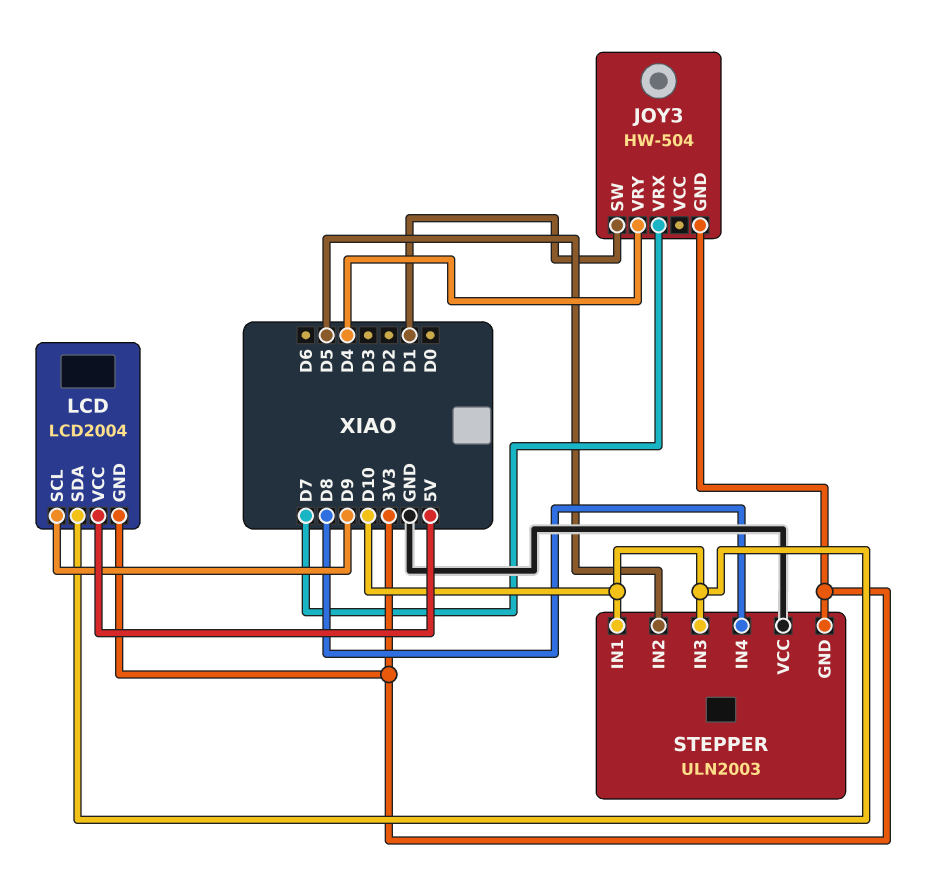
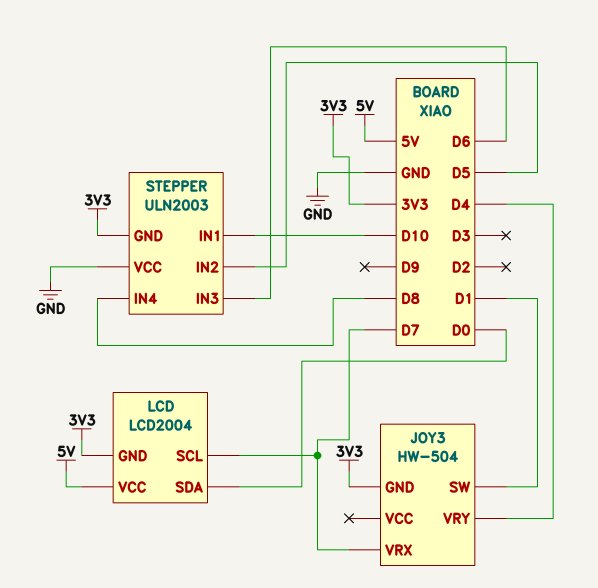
LCD pin SCL: D9 -> D7
LCD pin SDA: D10 -> D0
STEPPER pin IN3: D10 -> D6

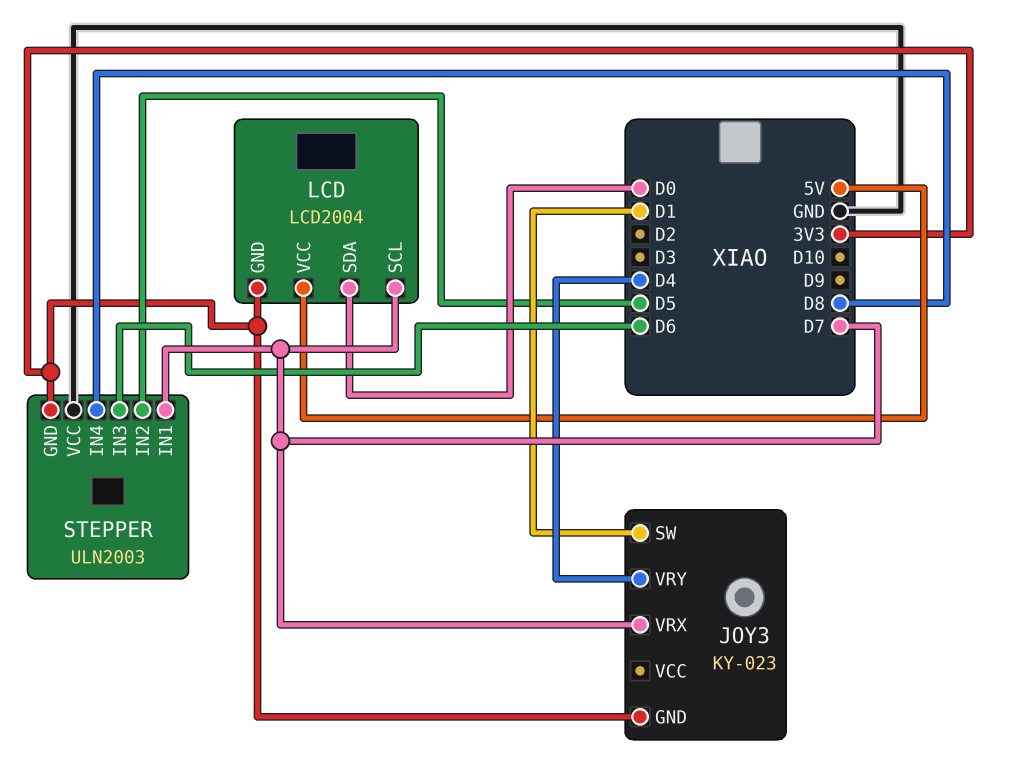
JOY3: HW-504 -> KY-023
STEPPER pin IN1: D10 -> D7

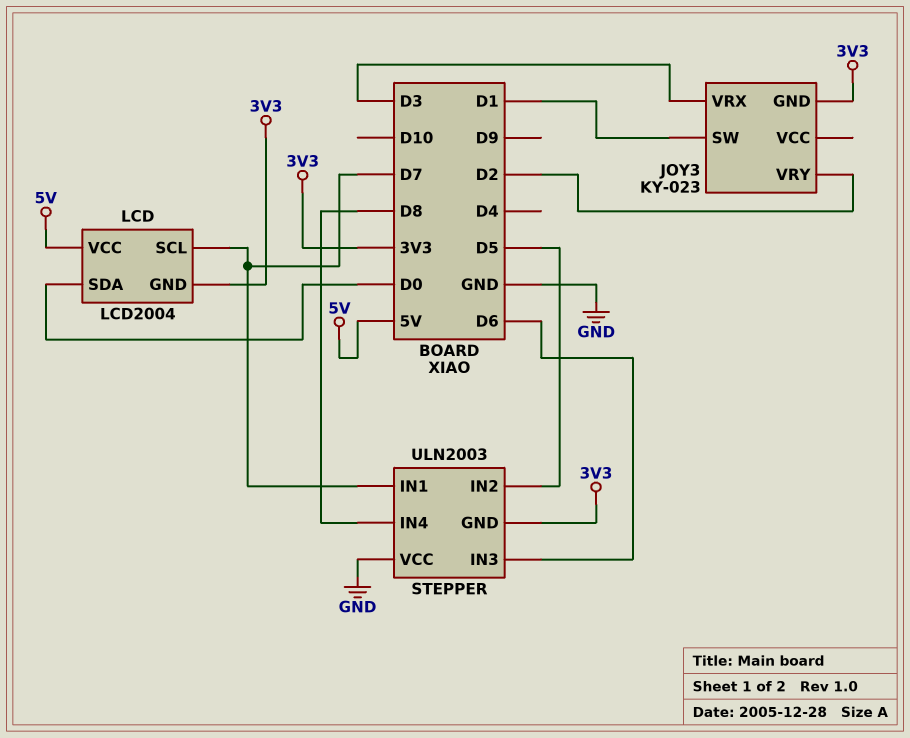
JOY3 pin VRX: D7 -> D3
JOY3 pin VRY: D4 -> D2

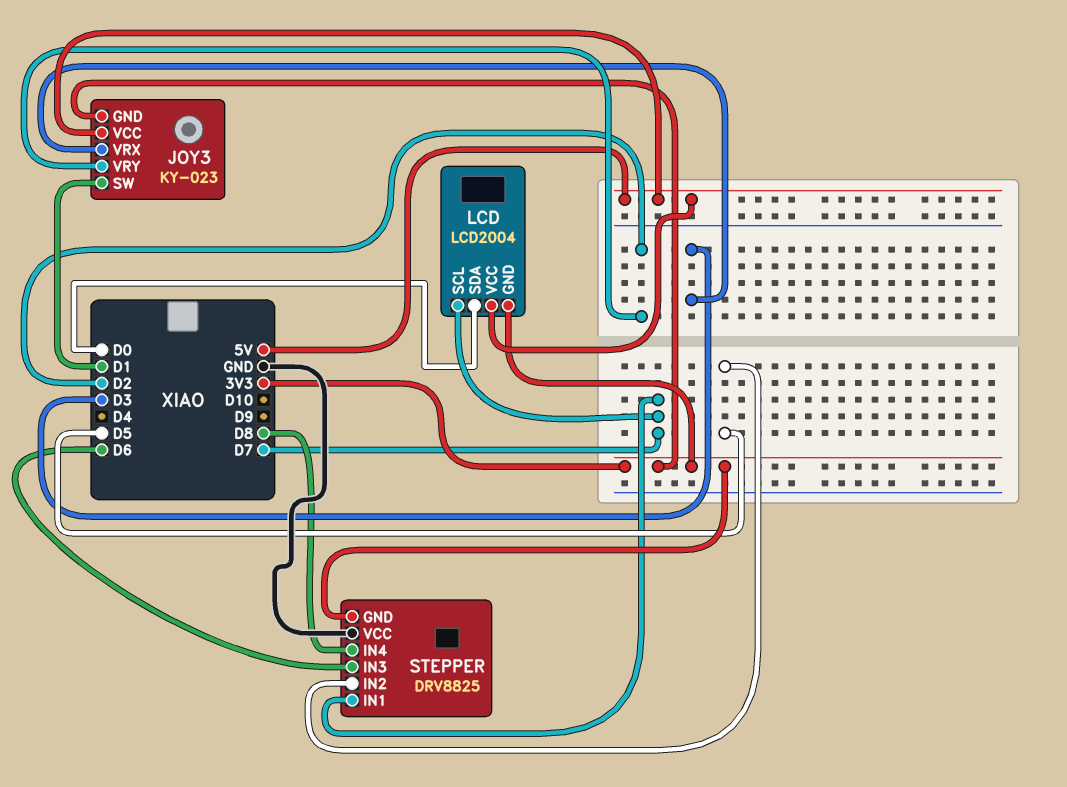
JOY3 pin VCC: none -> 5V
STEPPER: ULN2003 -> DRV8825

